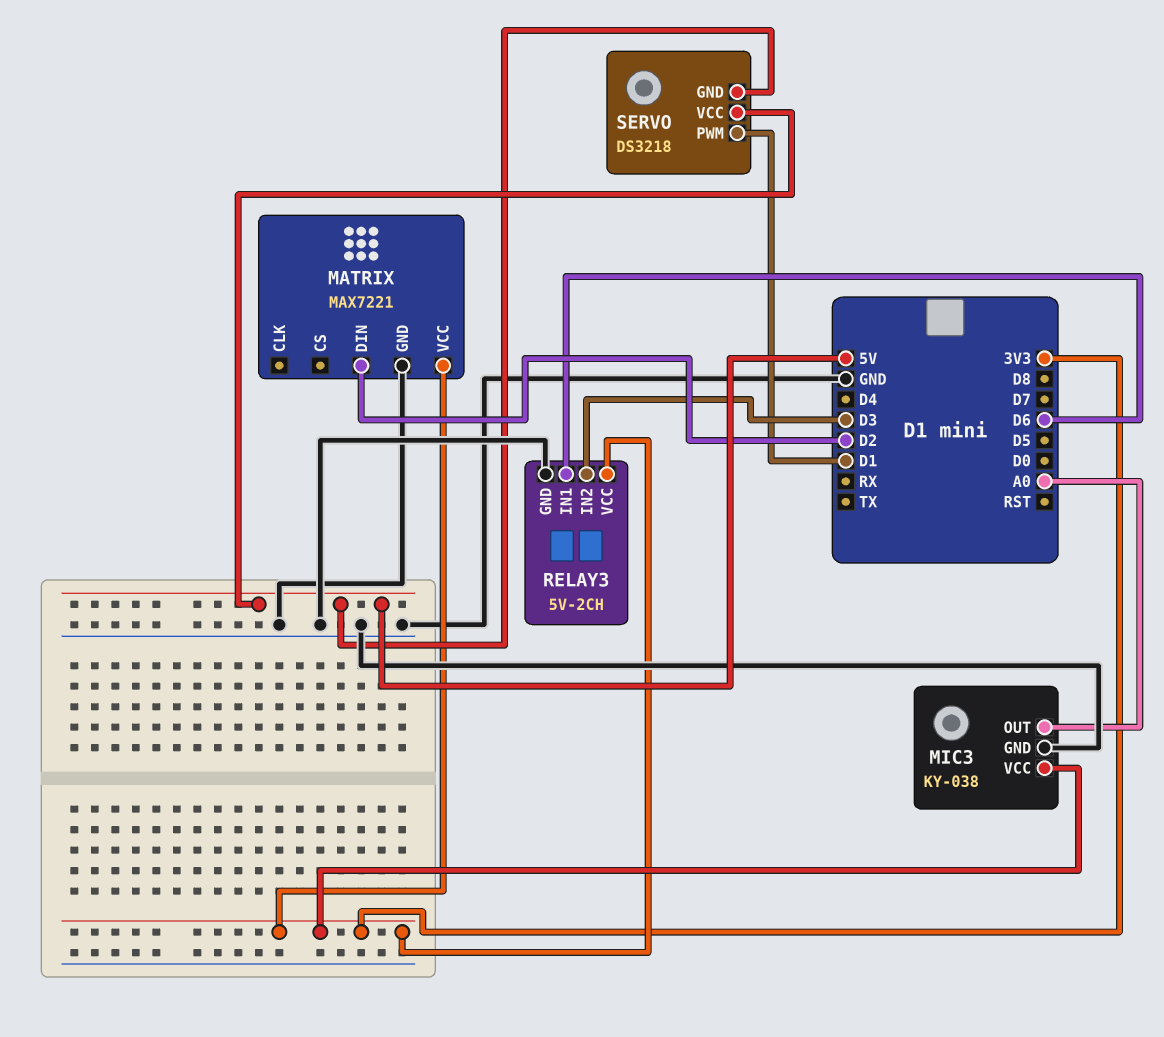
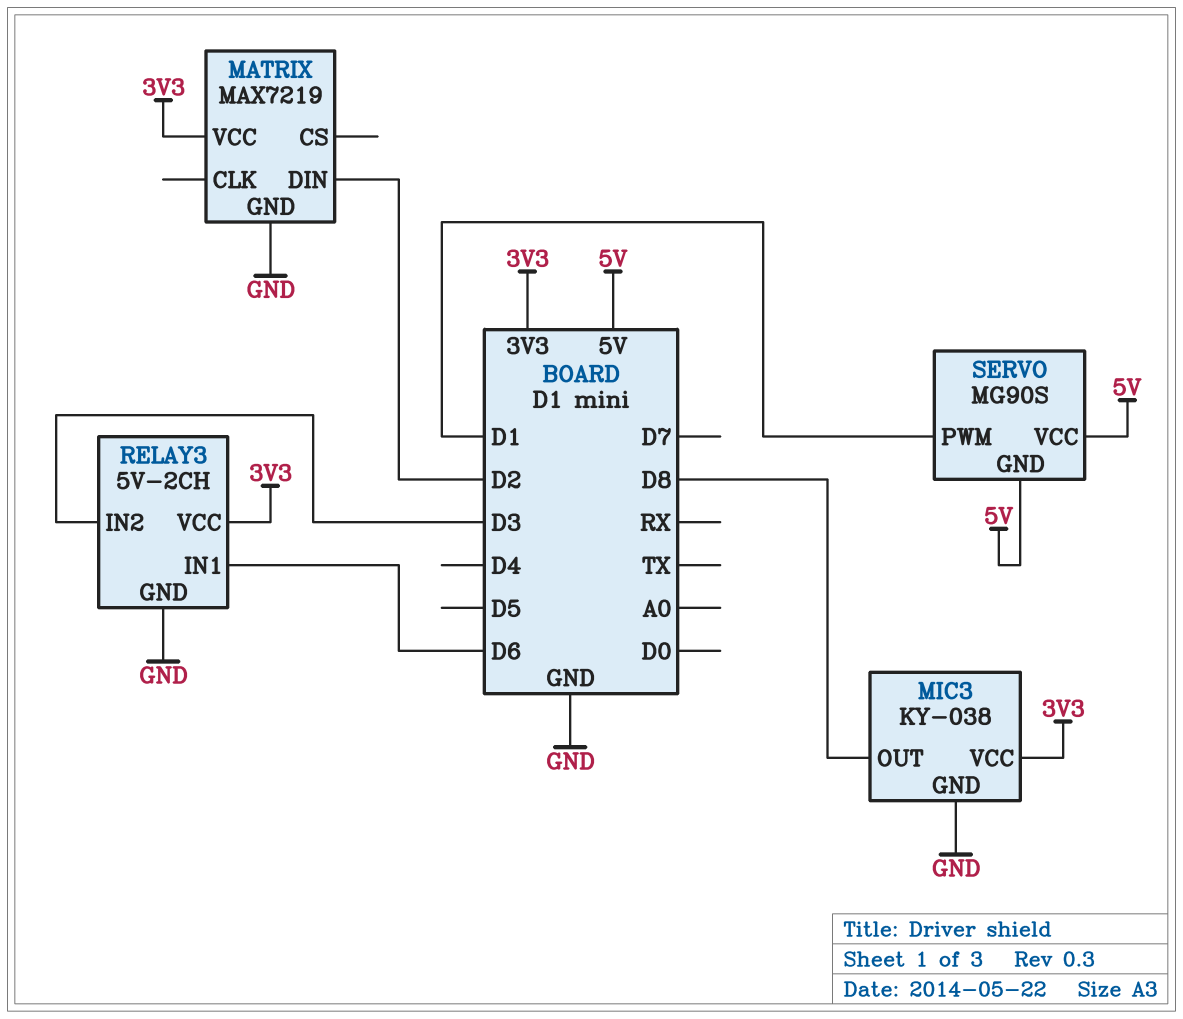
MATRIX: MAX7221 -> MAX7219
MIC3 pin OUT: A0 -> D8
SERVO: DS3218 -> MG90S

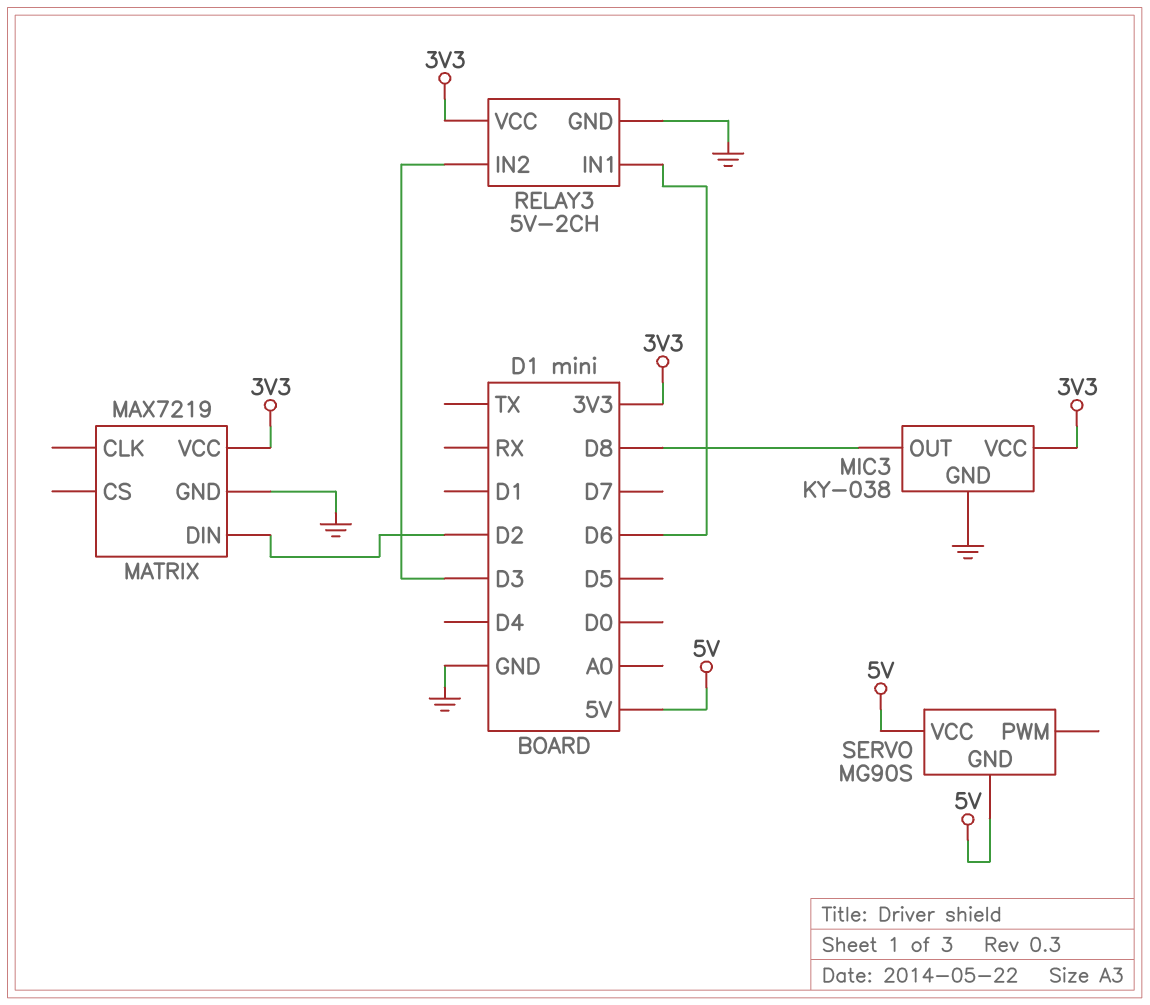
SERVO pin PWM: D1 -> none

